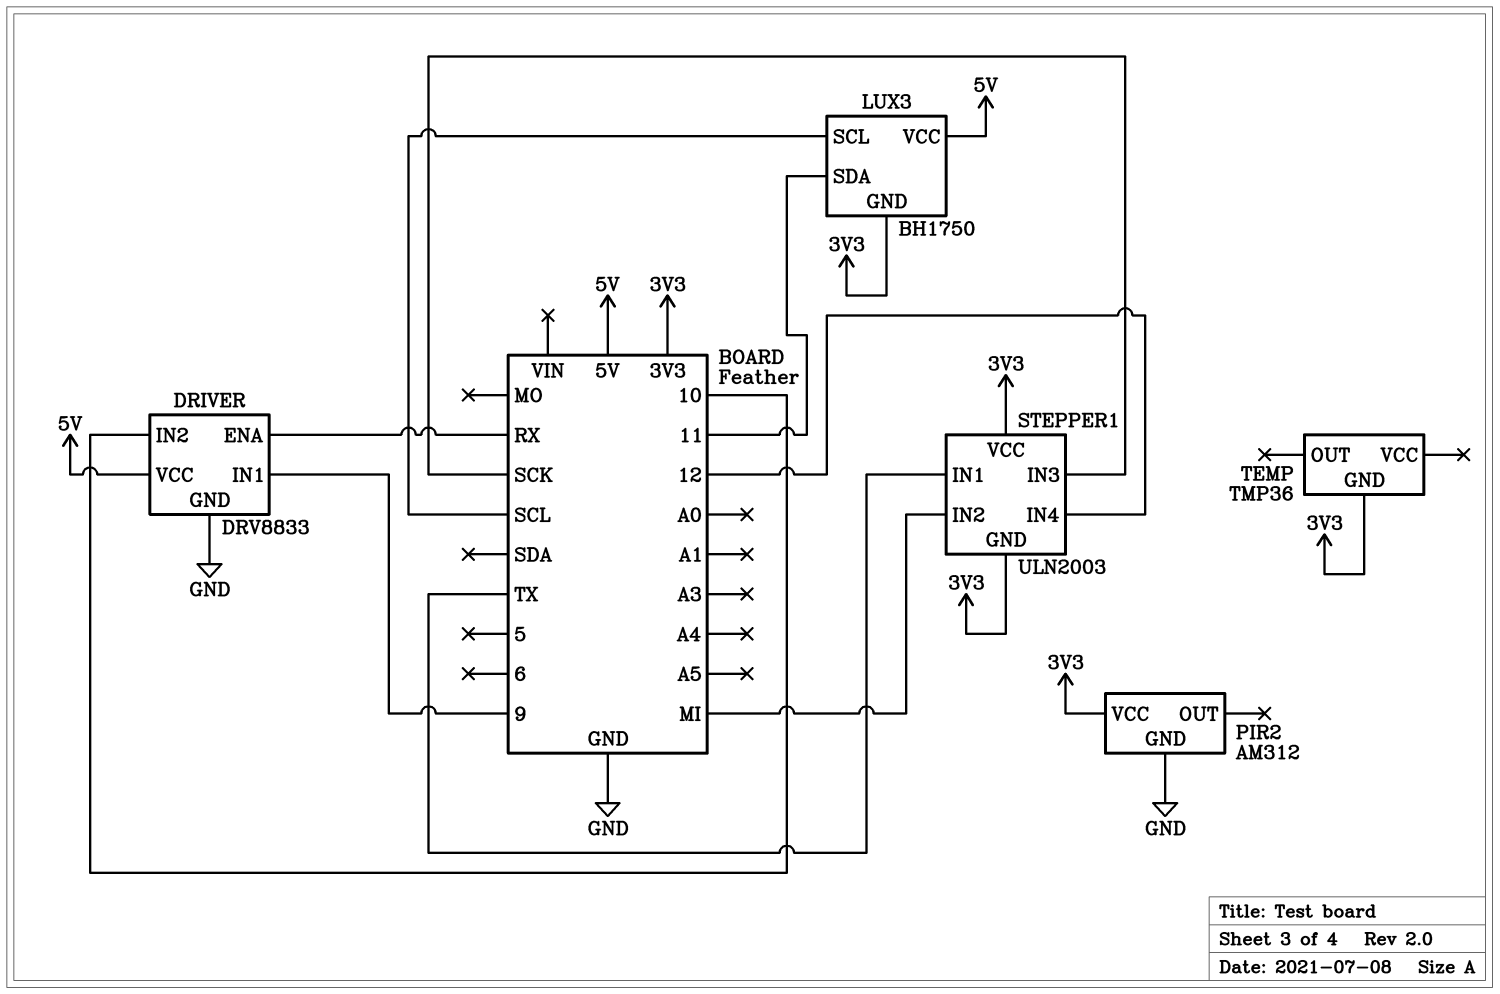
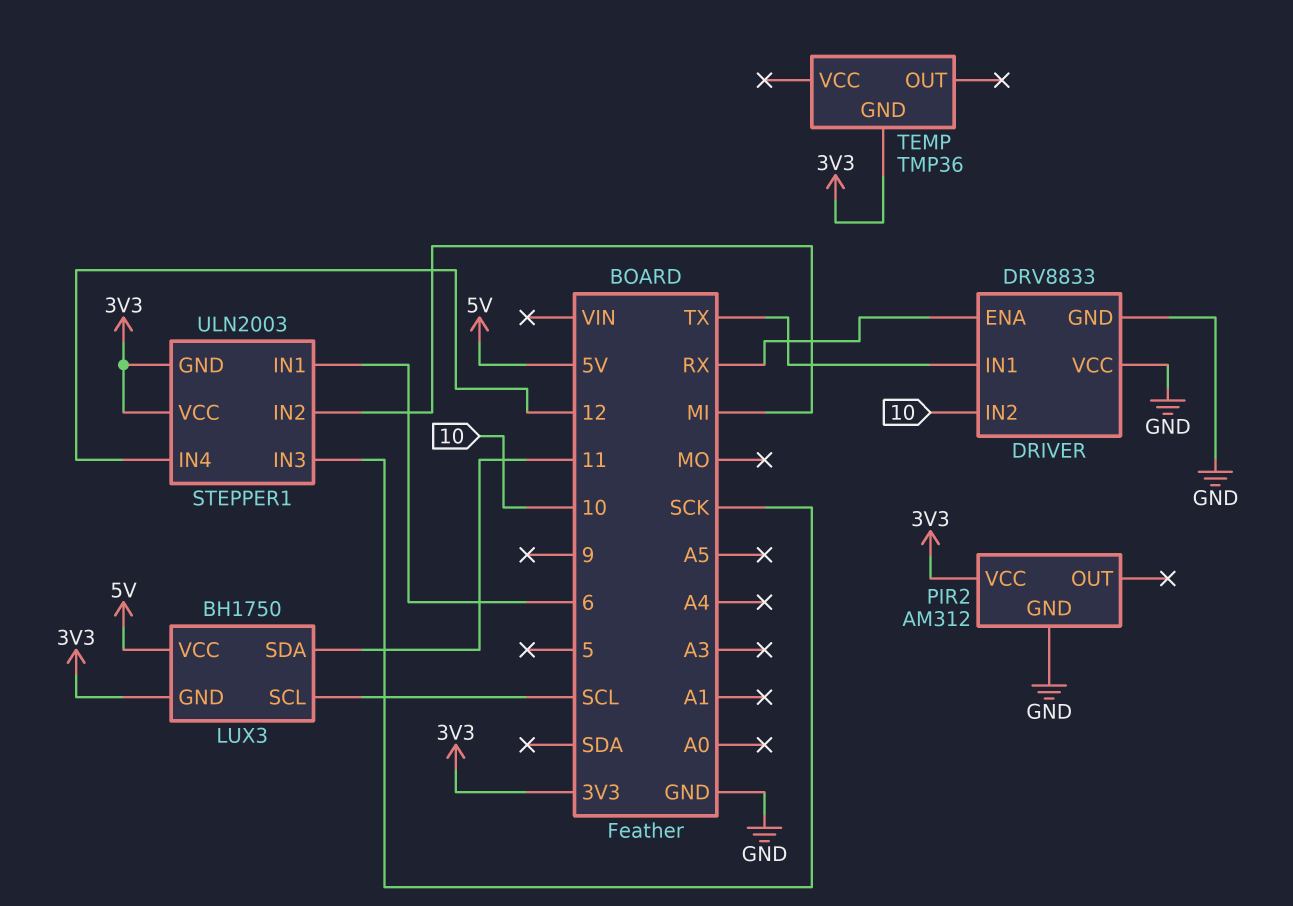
DRIVER pin IN1: 9 -> TX
DRIVER pin VCC: 5V -> GND
STEPPER1 pin IN1: TX -> 6

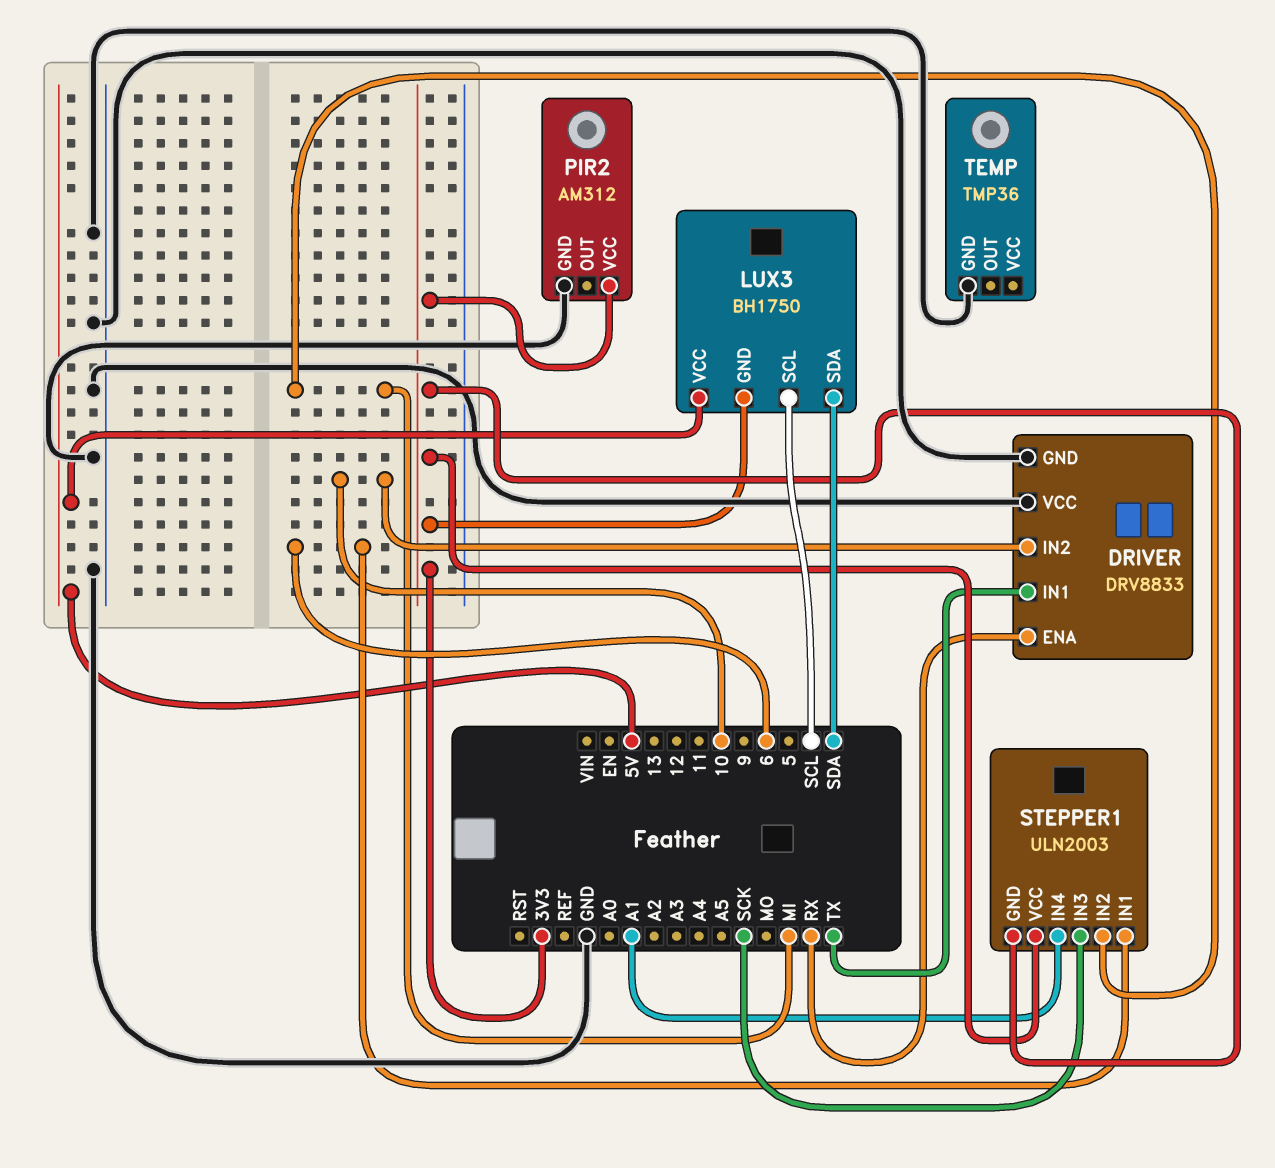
LUX3 pin SDA: 11 -> SDA
STEPPER1 pin IN4: 12 -> A1
TEMP pin GND: 3V3 -> GND

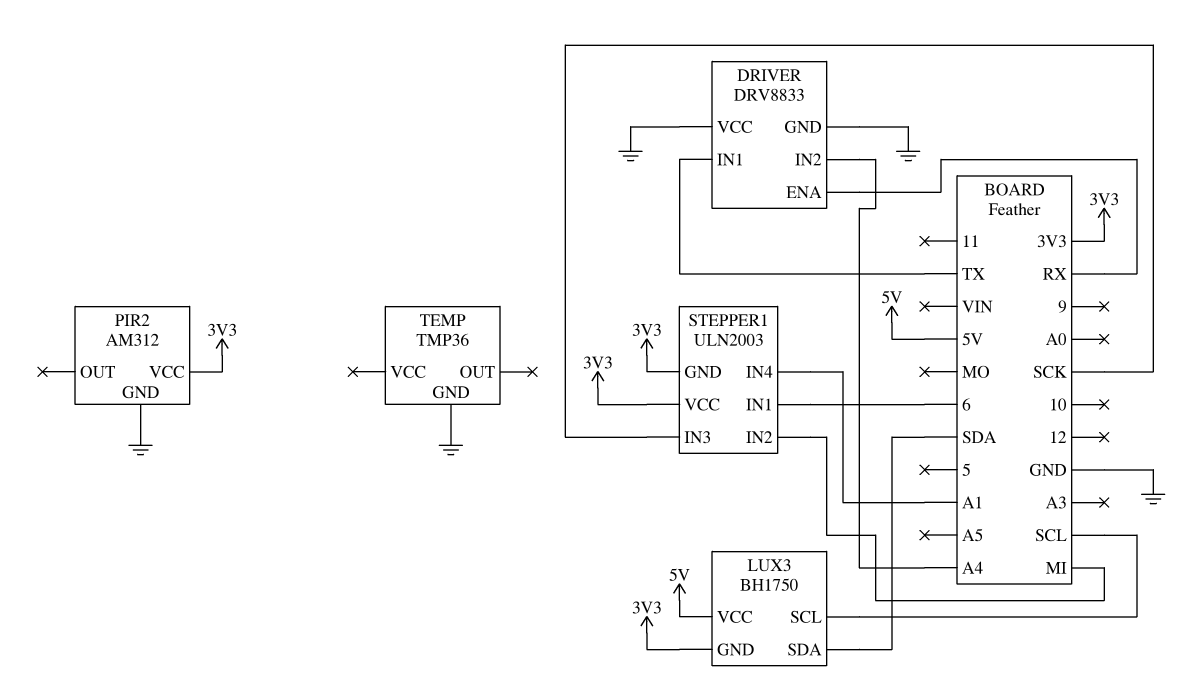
DRIVER pin IN2: 10 -> A4

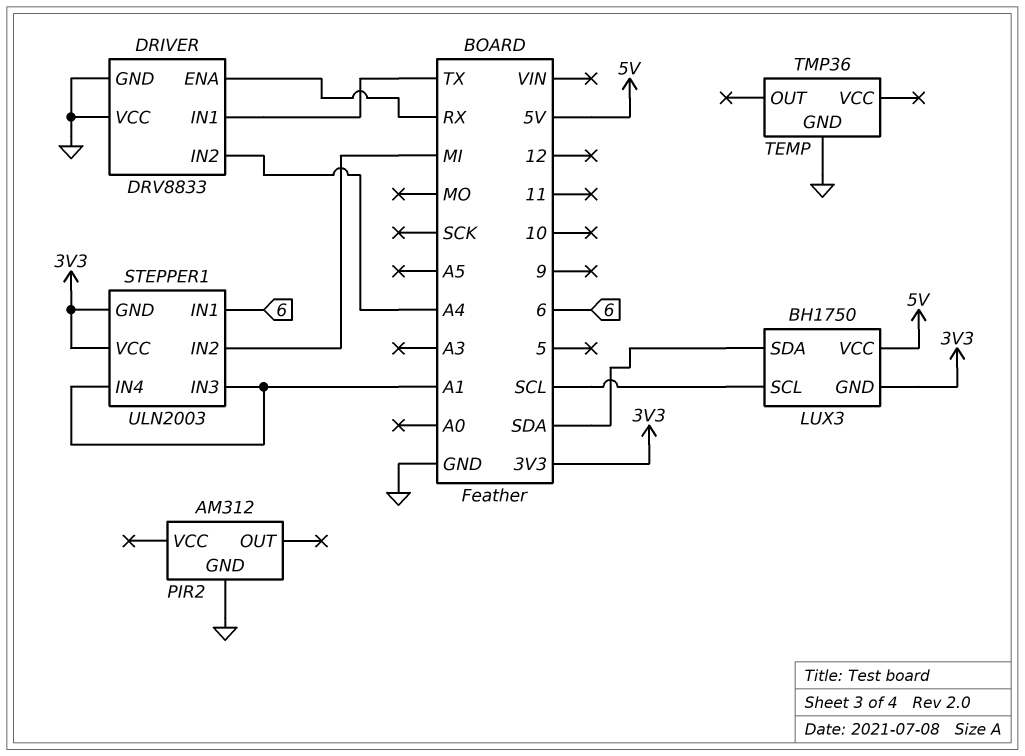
PIR2 pin VCC: 3V3 -> none
STEPPER1 pin IN3: SCK -> A1

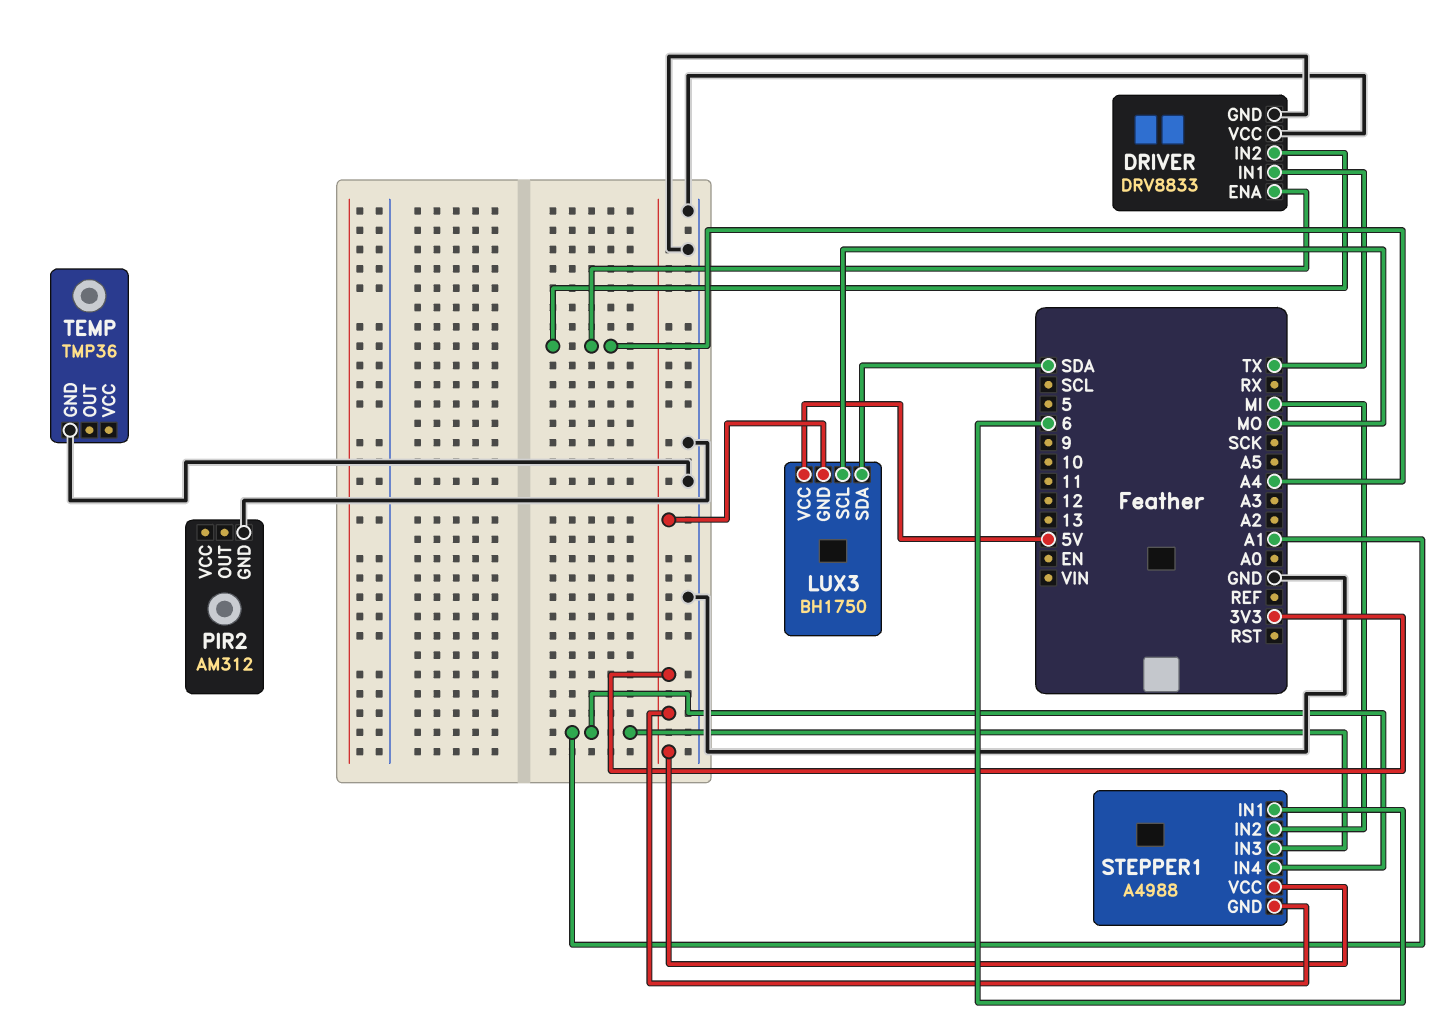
DRIVER pin ENA: RX -> A4
LUX3 pin SCL: SCL -> MO
STEPPER1: ULN2003 -> A4988

